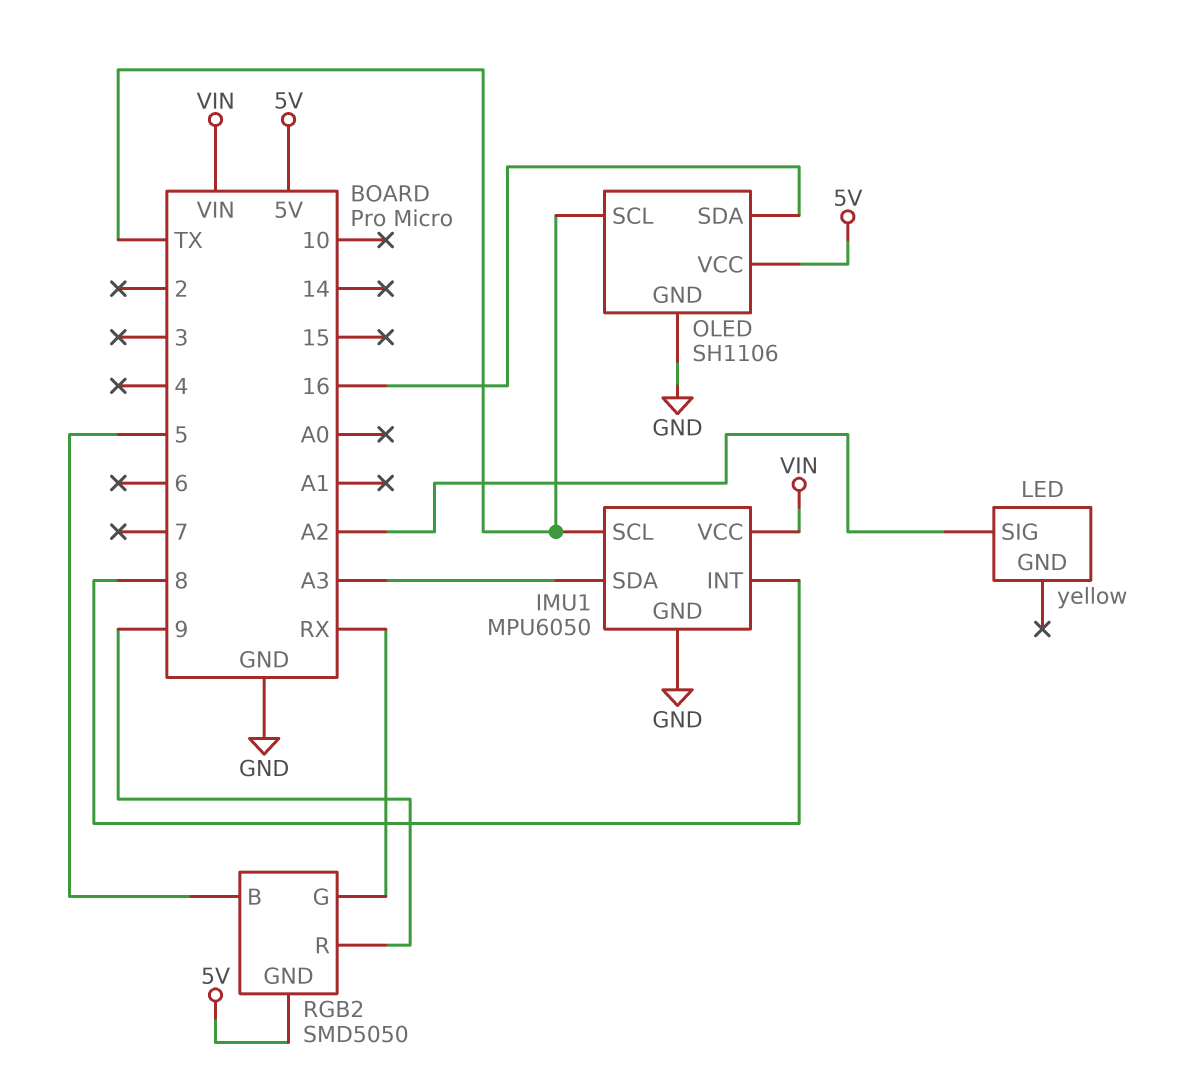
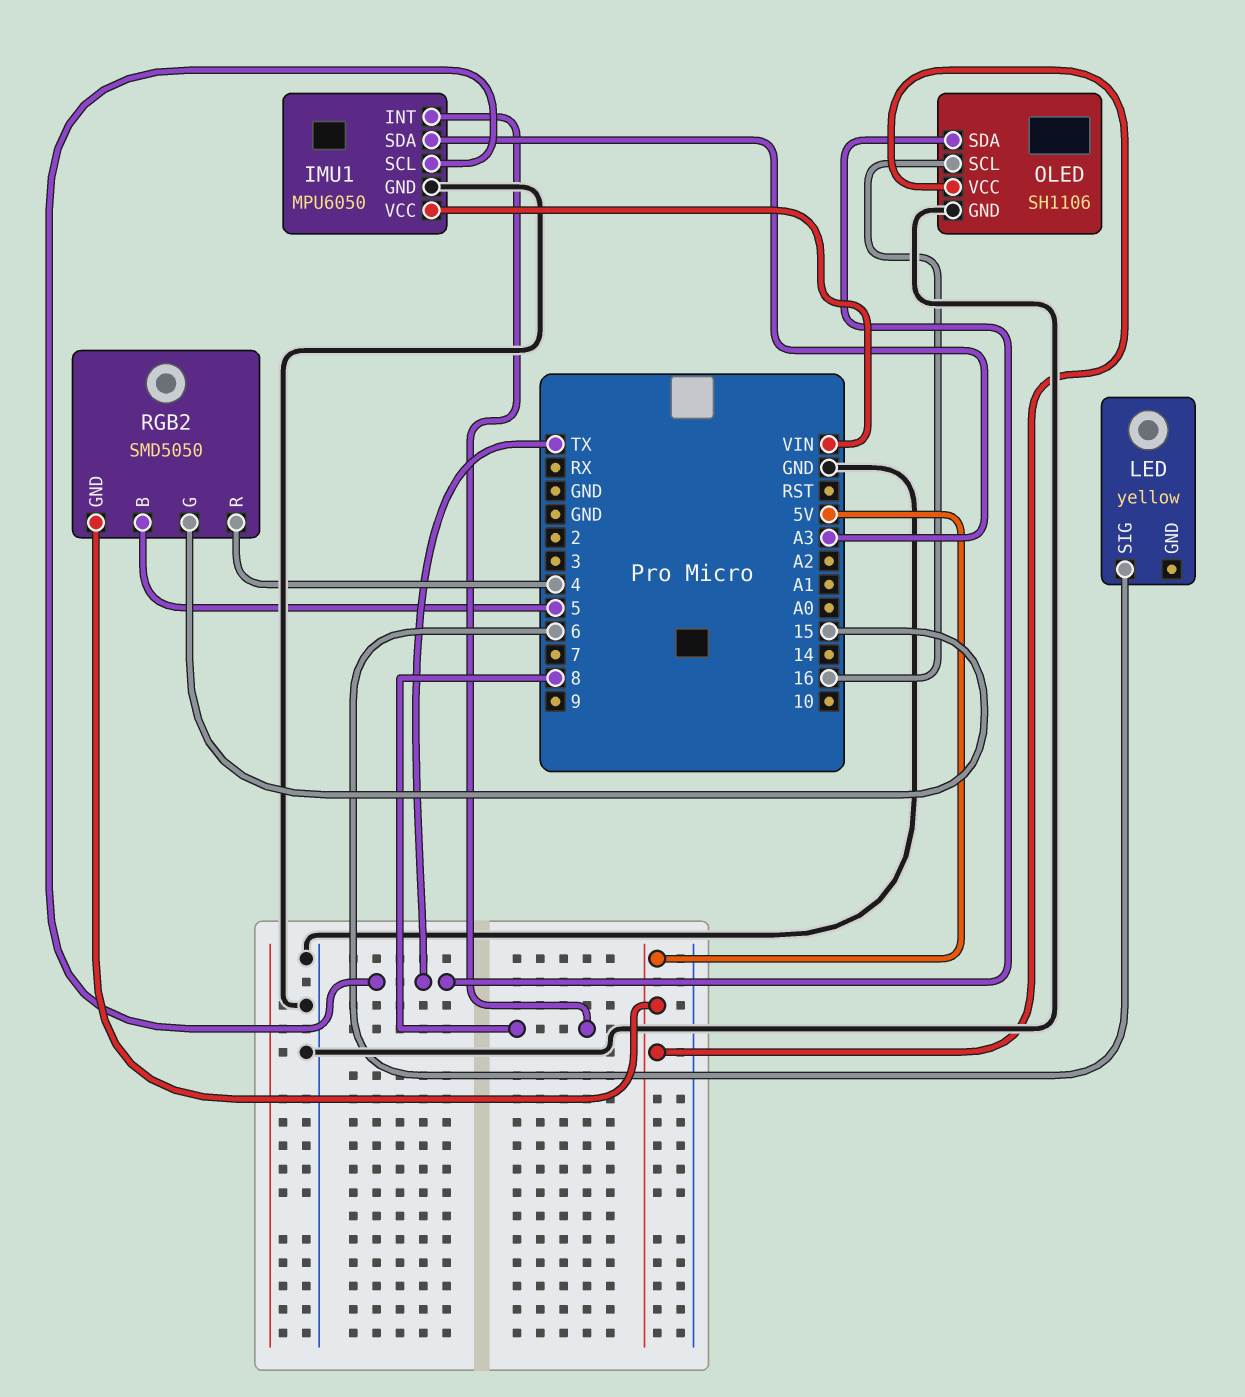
LED pin SIG: A2 -> 6
OLED pin SCL: TX -> 16
OLED pin SDA: 16 -> TX
RGB2 pin G: RX -> 15
RGB2 pin R: 9 -> 4

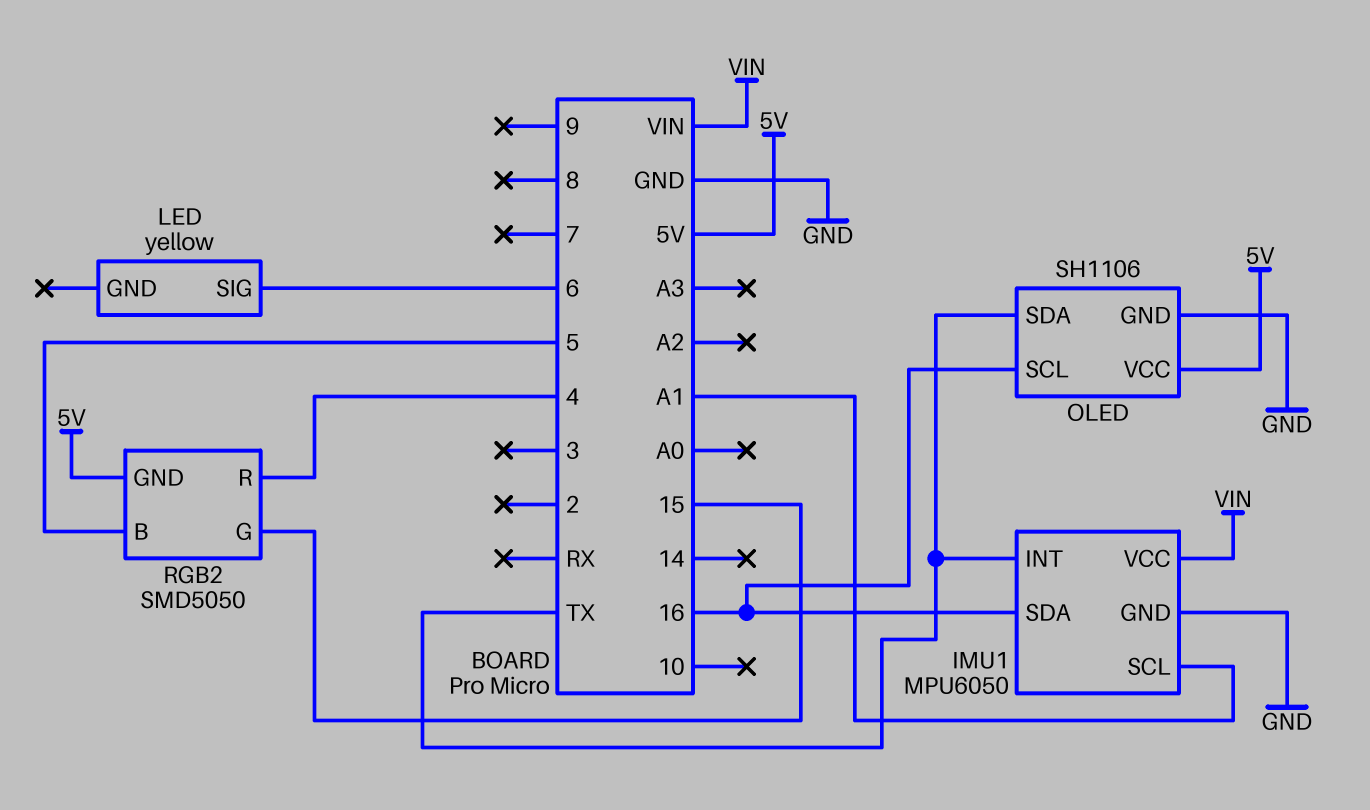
IMU1 pin INT: 8 -> TX
IMU1 pin SCL: TX -> A1
IMU1 pin SDA: A3 -> 16

